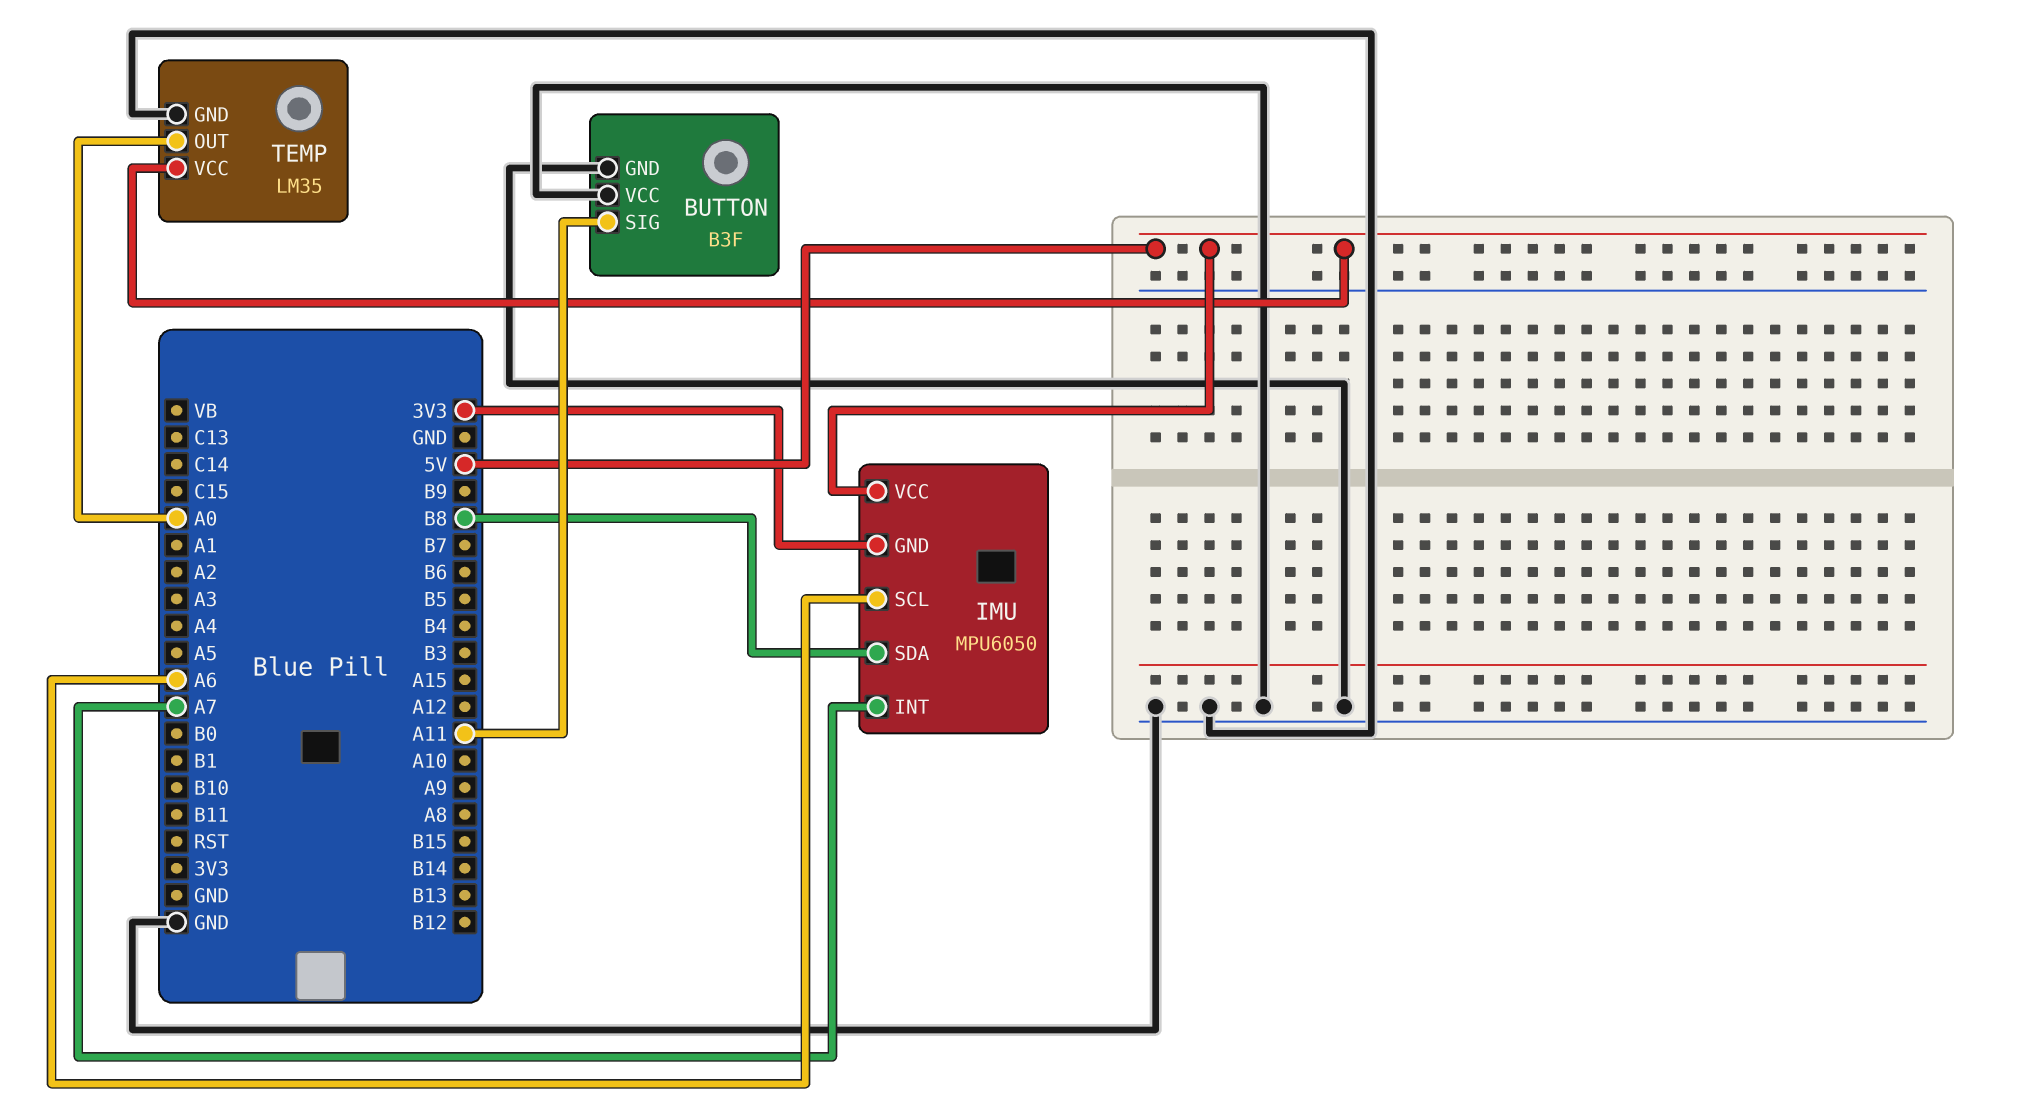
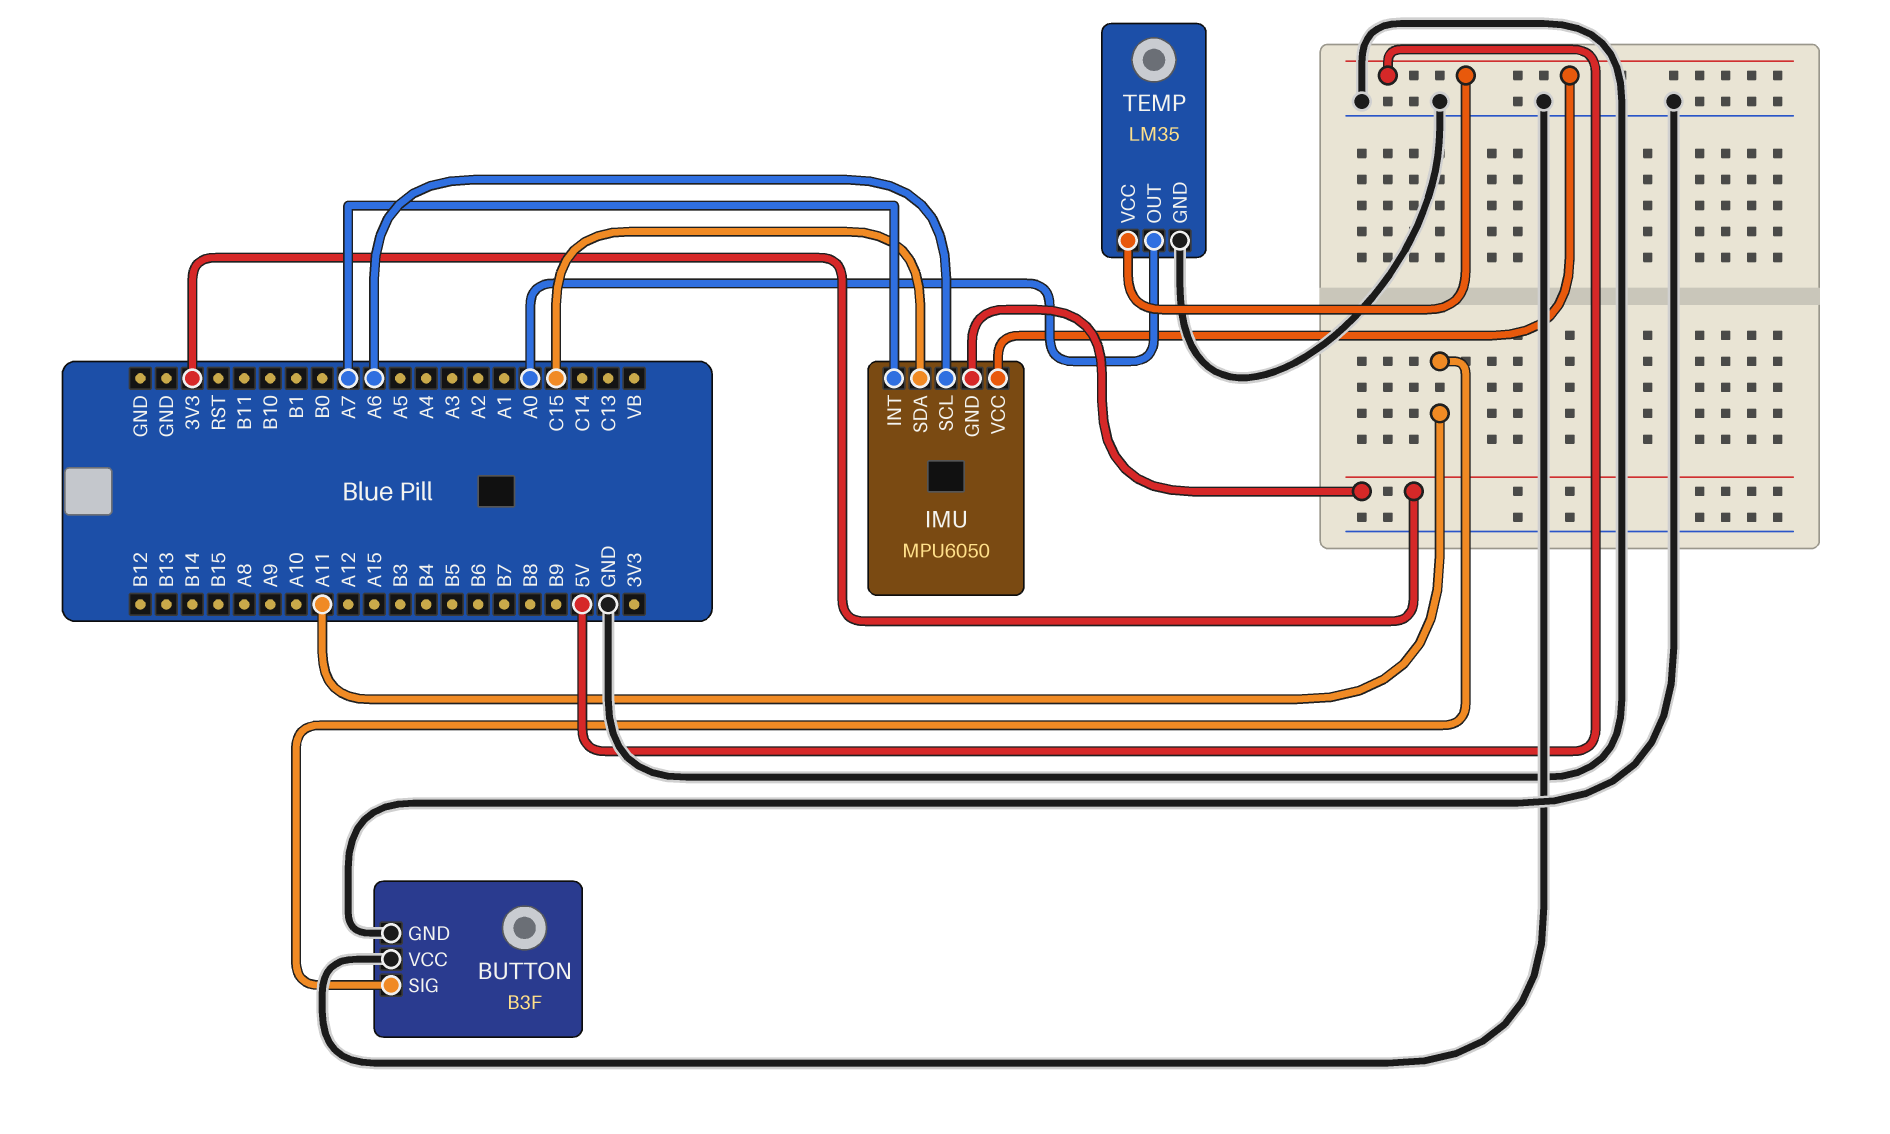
IMU pin SDA: B8 -> C15

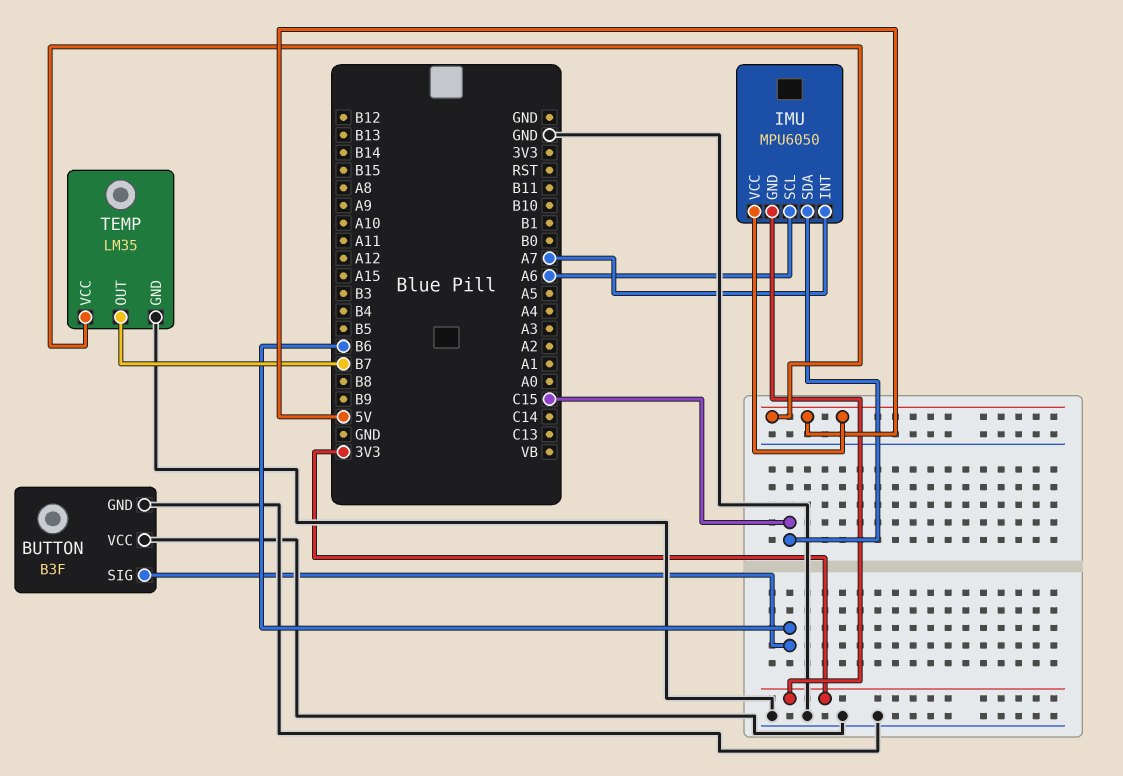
BUTTON pin SIG: A11 -> B6
TEMP pin OUT: A0 -> B7

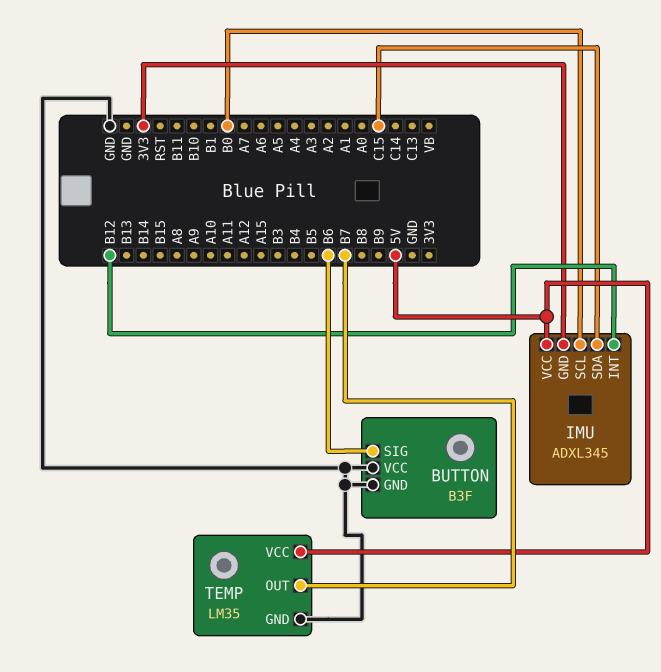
IMU: MPU6050 -> ADXL345
IMU pin INT: A7 -> B12
IMU pin SCL: A6 -> B0

